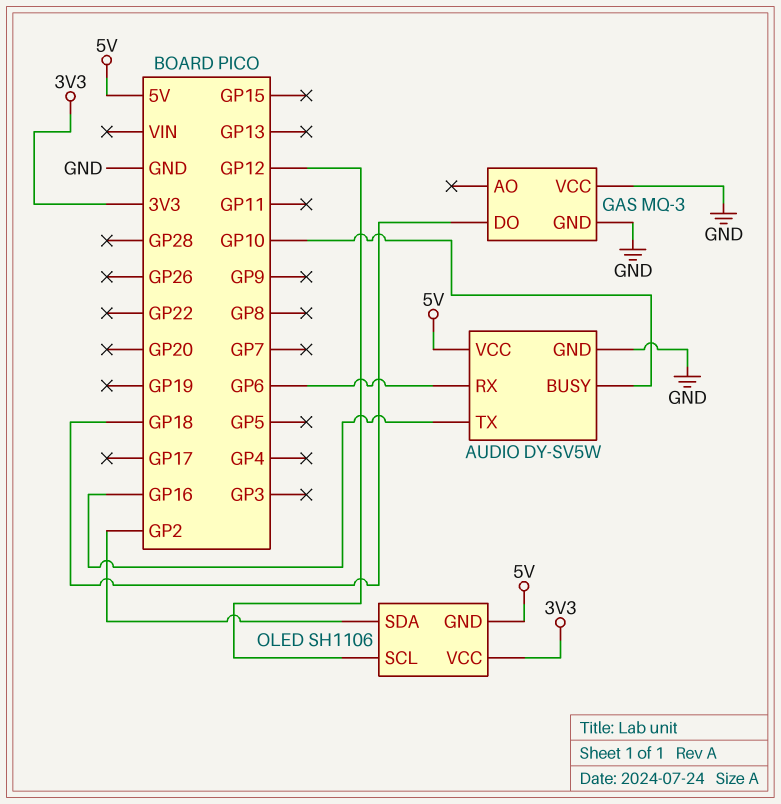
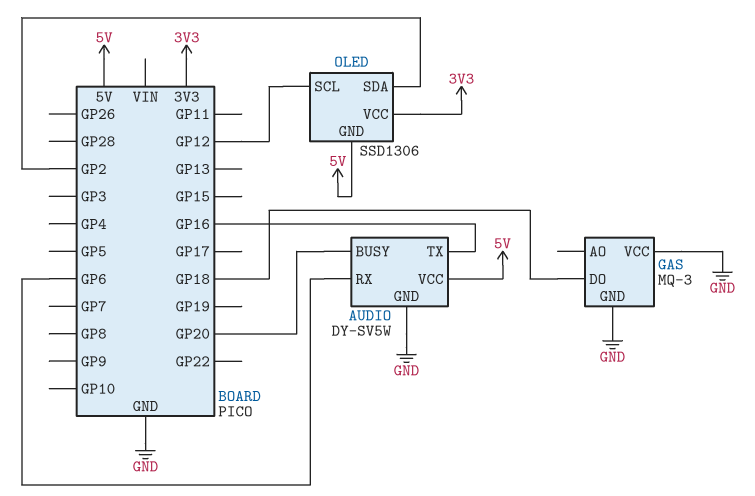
AUDIO pin BUSY: GP10 -> GP20
OLED: SH1106 -> SSD1306

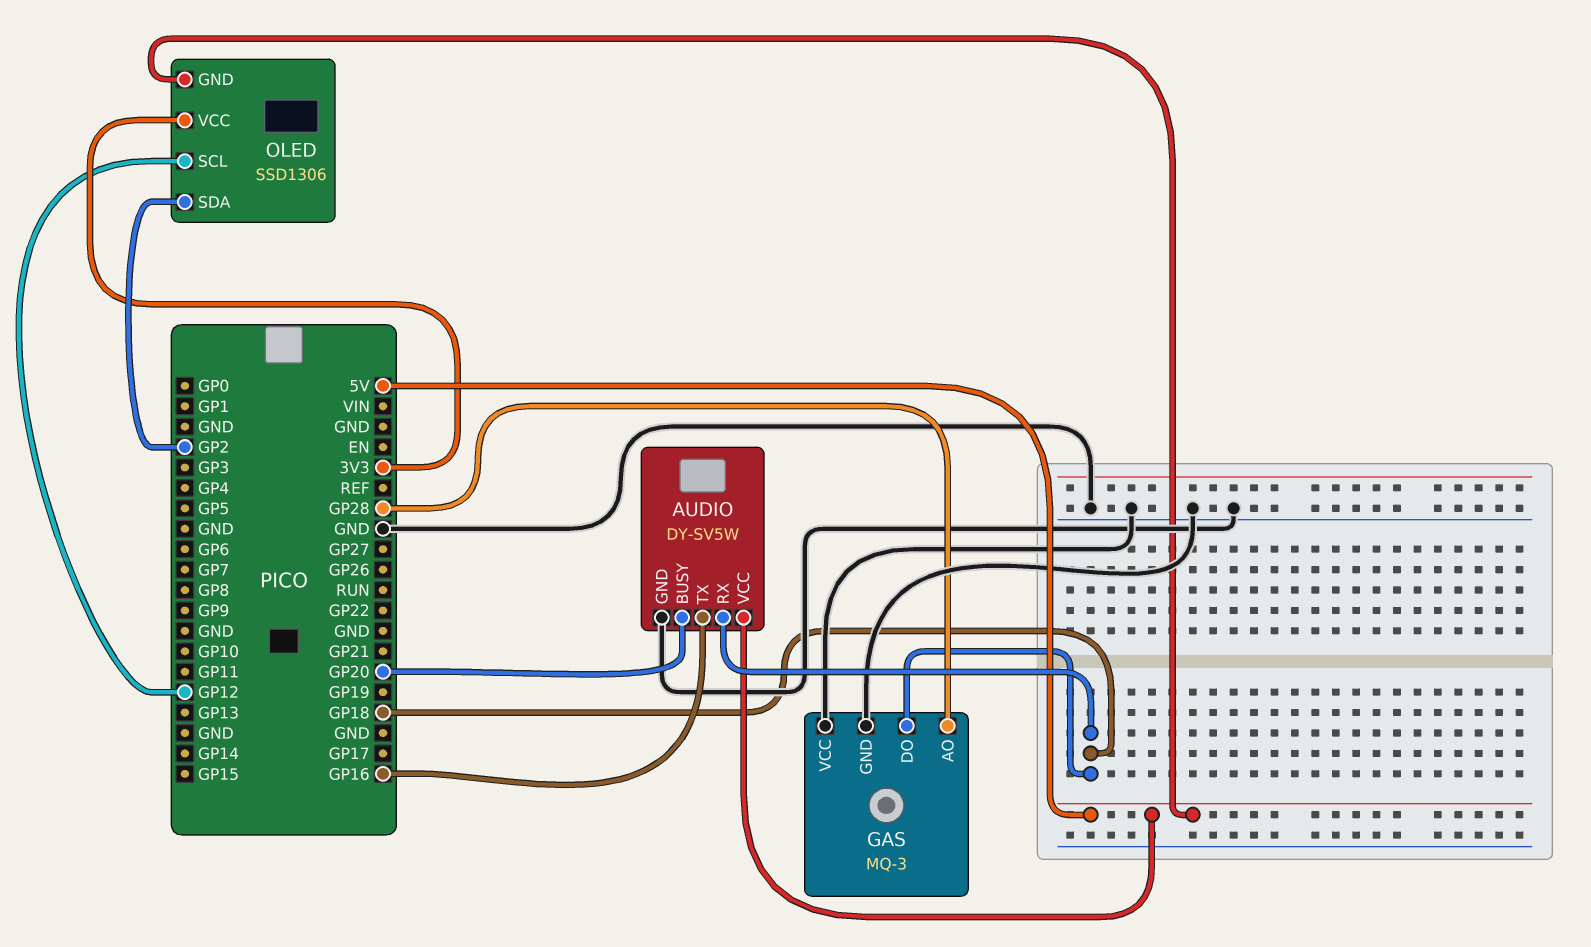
AUDIO pin RX: GP6 -> GP18
GAS pin AO: none -> GP28

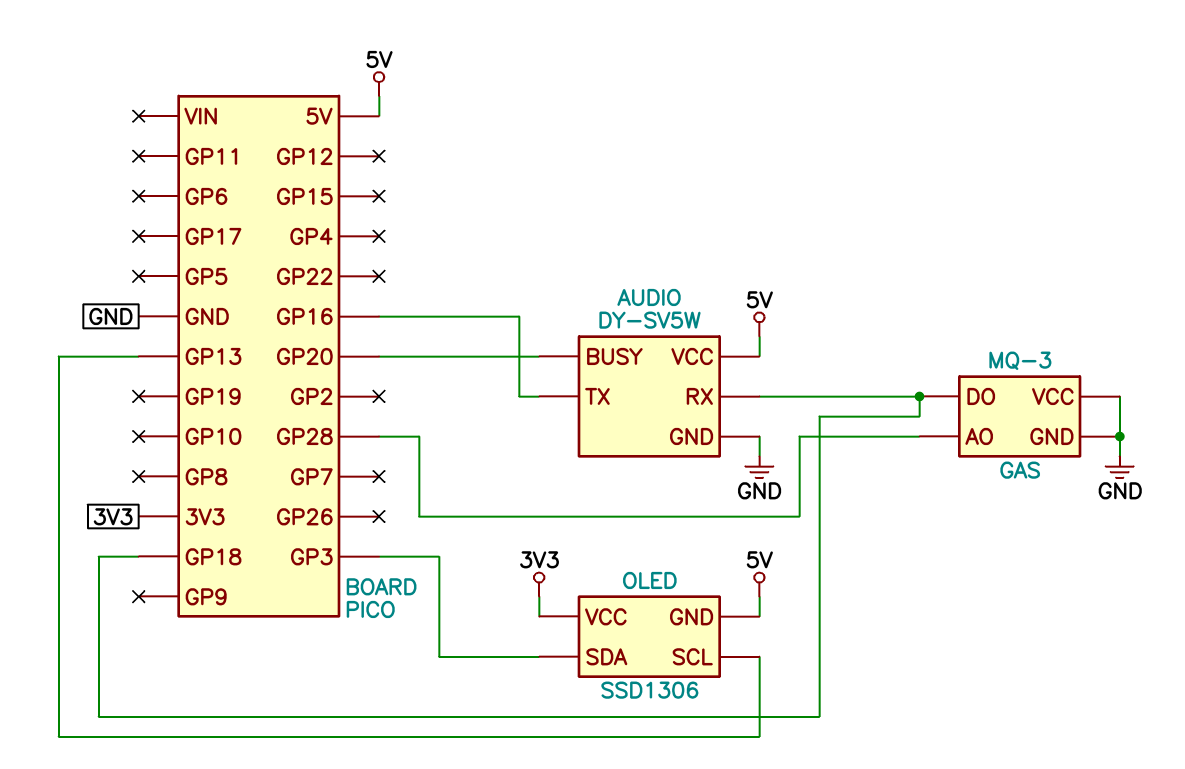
OLED pin SCL: GP12 -> GP13
OLED pin SDA: GP2 -> GP3

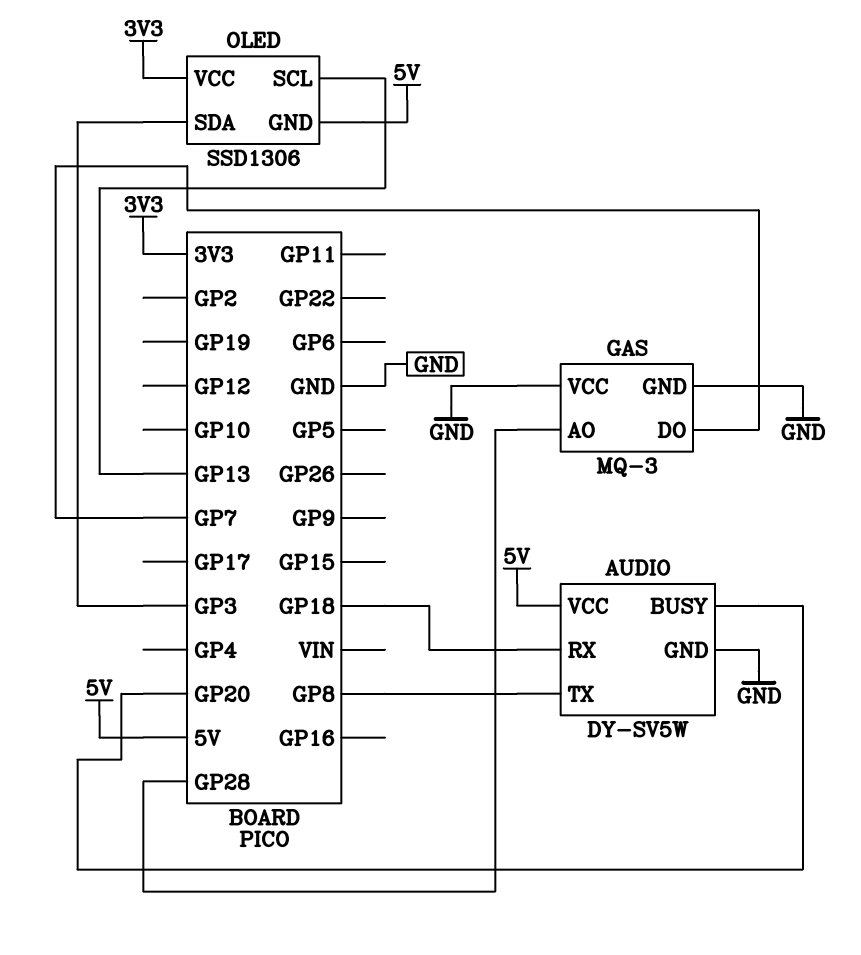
AUDIO pin TX: GP16 -> GP8
GAS pin DO: GP18 -> GP7

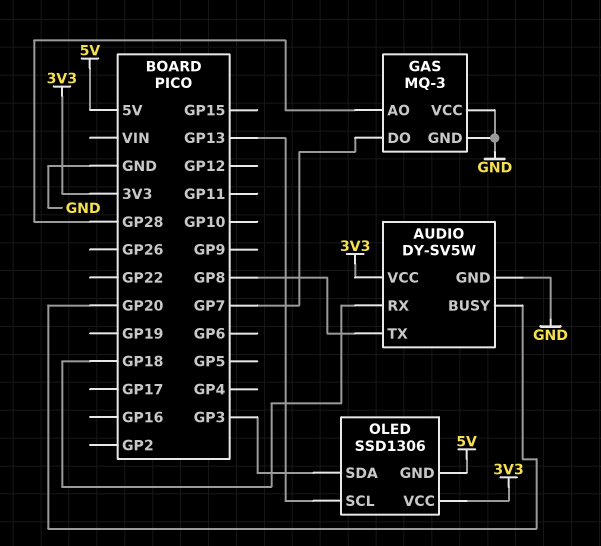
AUDIO pin VCC: 5V -> 3V3

